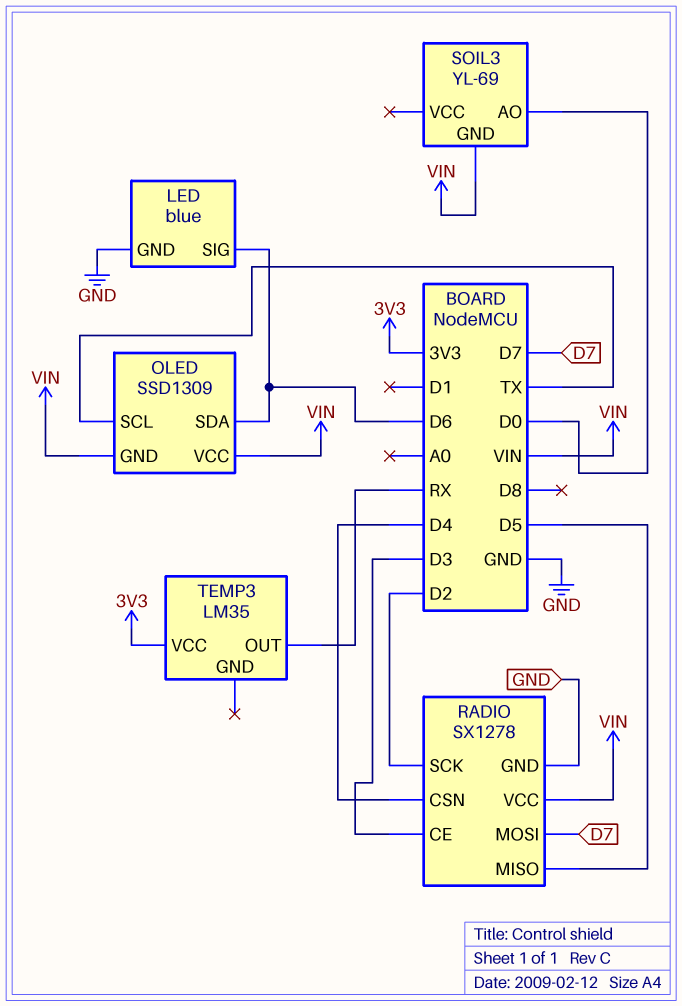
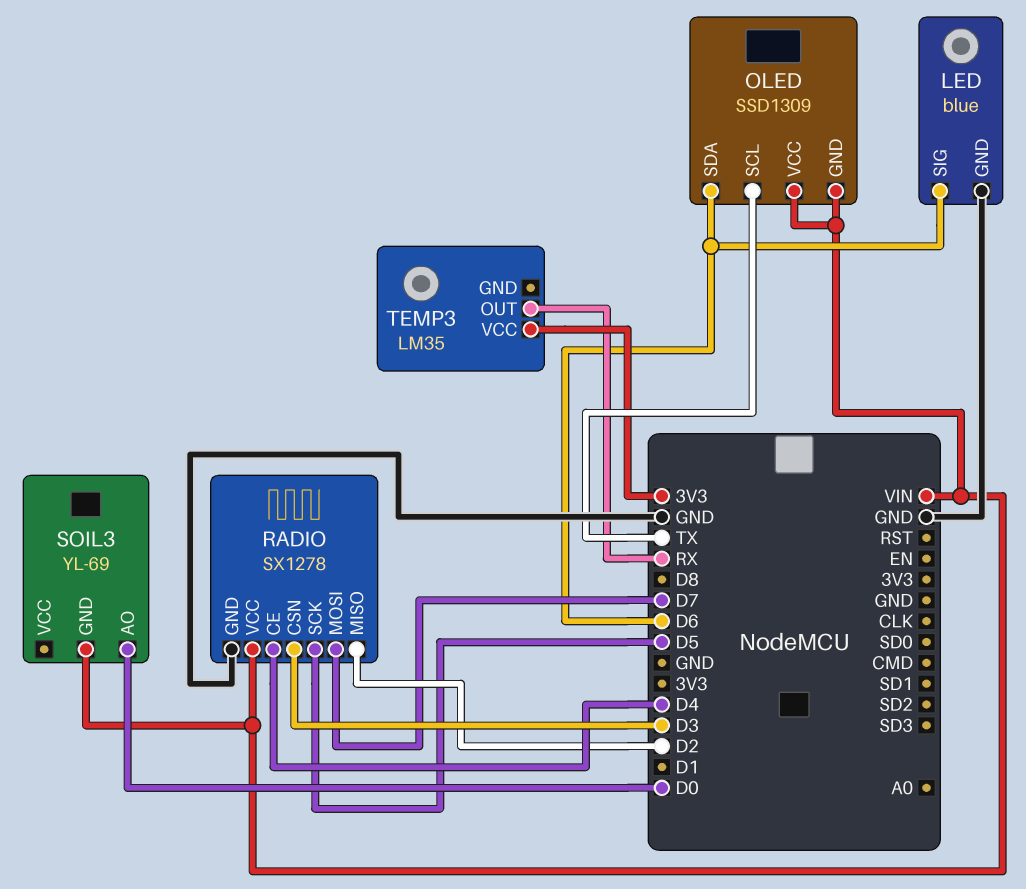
RADIO pin CE: D3 -> D4
RADIO pin CSN: D4 -> D3
RADIO pin MISO: D5 -> D2
RADIO pin SCK: D2 -> D5

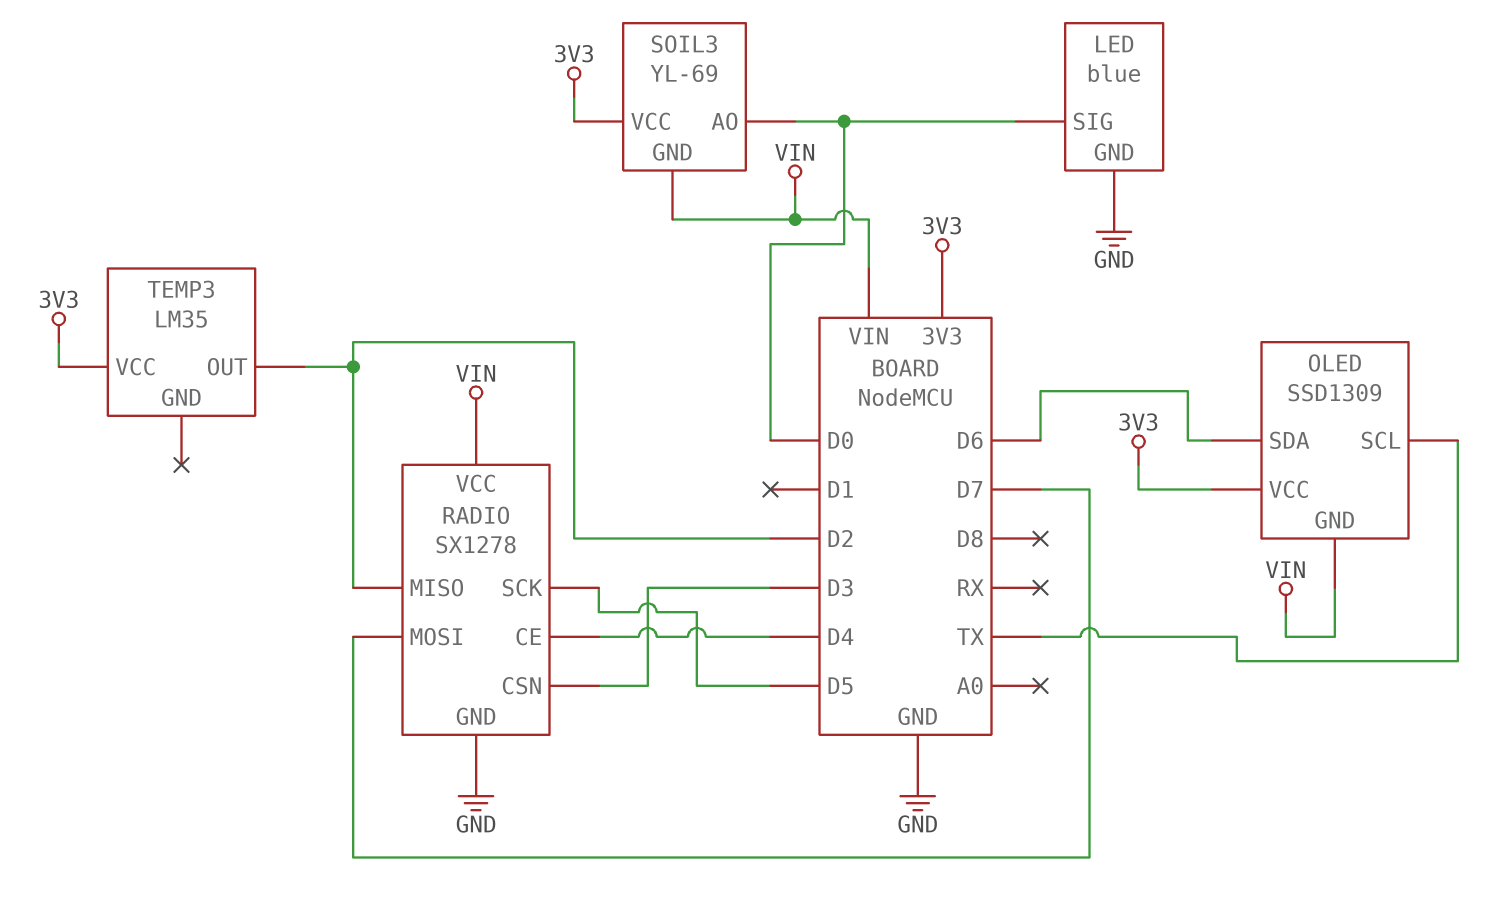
LED pin SIG: D6 -> D0
OLED pin VCC: VIN -> 3V3
SOIL3 pin VCC: none -> 3V3
TEMP3 pin OUT: RX -> D2

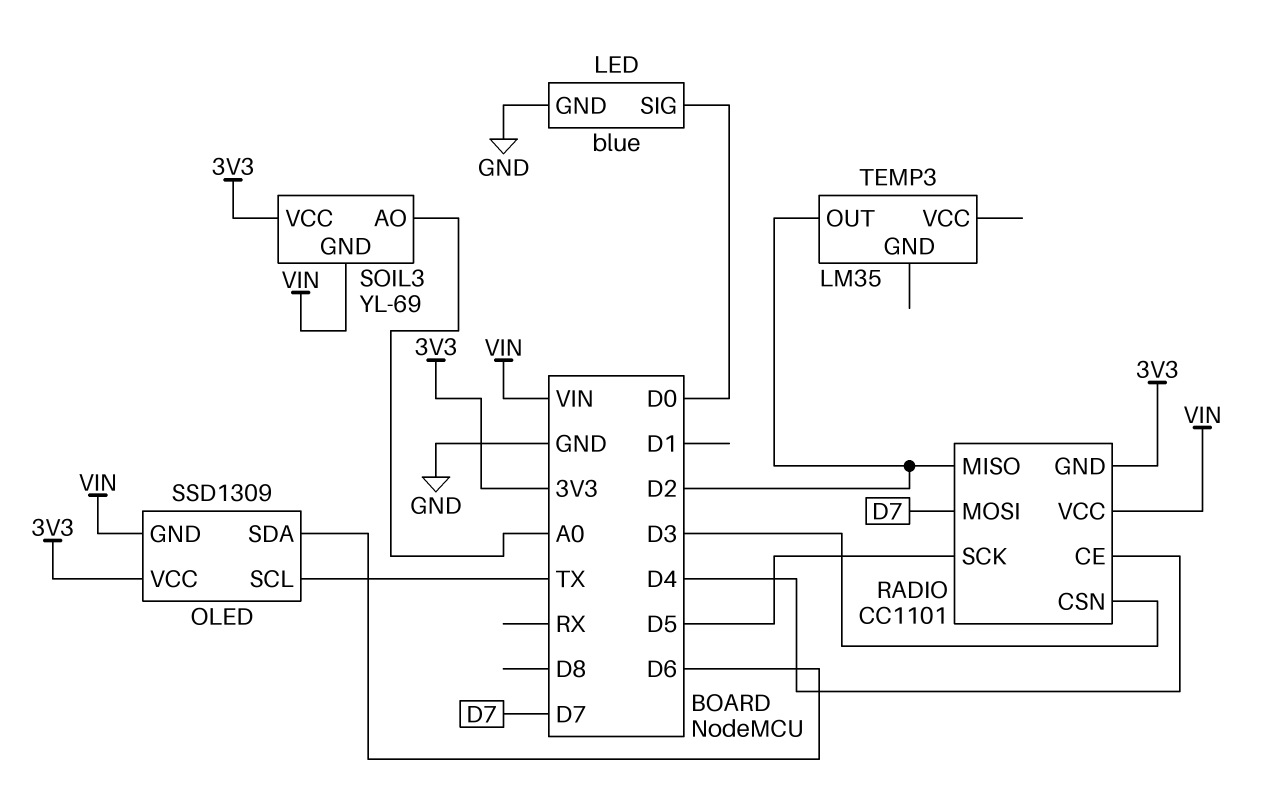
RADIO: SX1278 -> CC1101
RADIO pin GND: GND -> 3V3
SOIL3 pin AO: D0 -> A0
TEMP3 pin VCC: 3V3 -> none

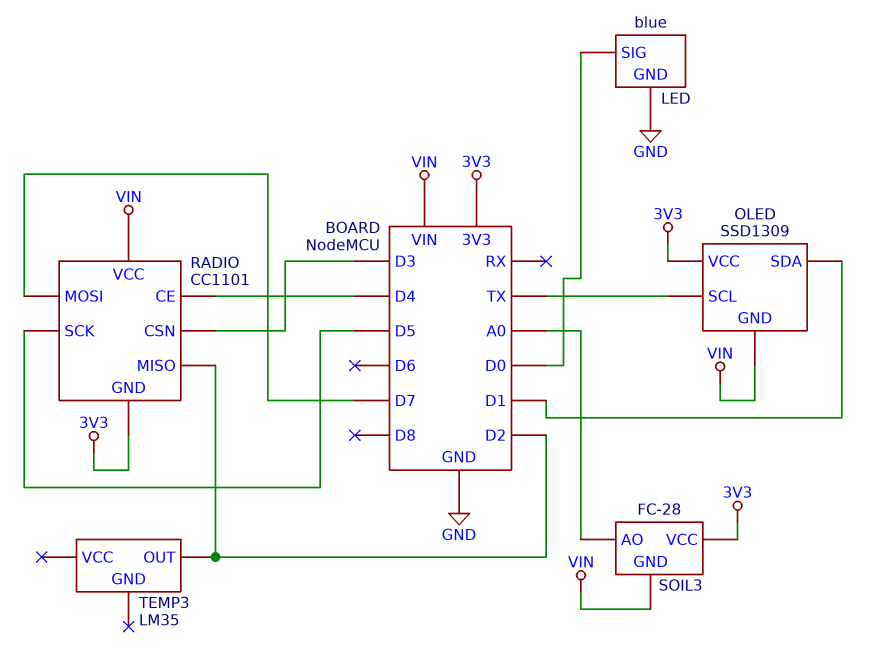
OLED pin SDA: D6 -> D1
SOIL3: YL-69 -> FC-28

